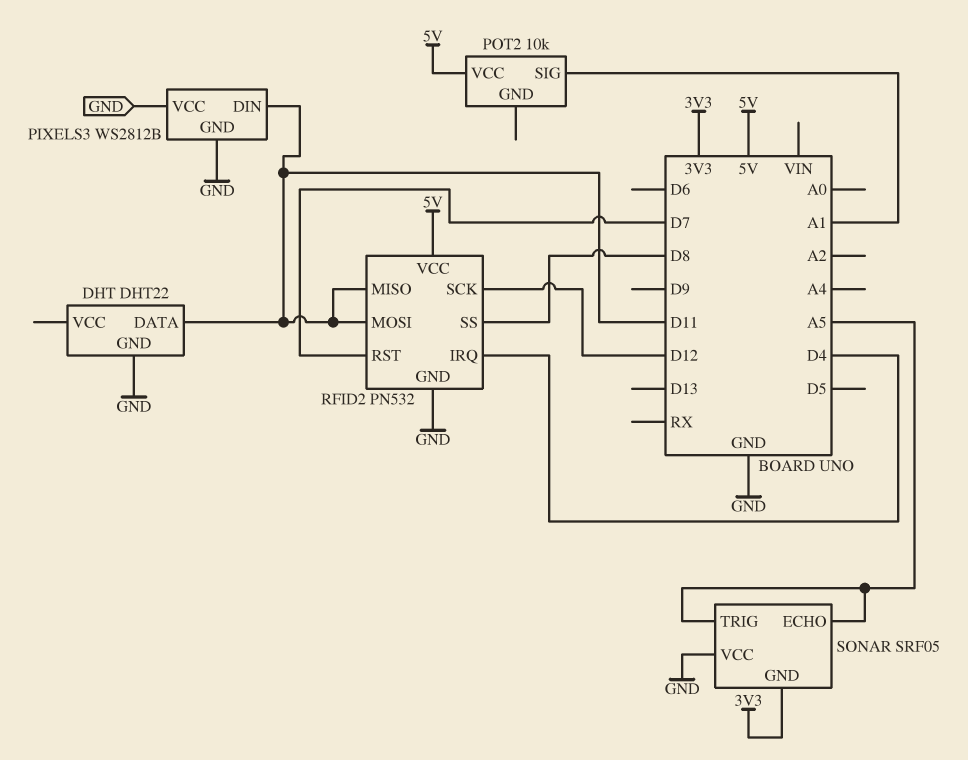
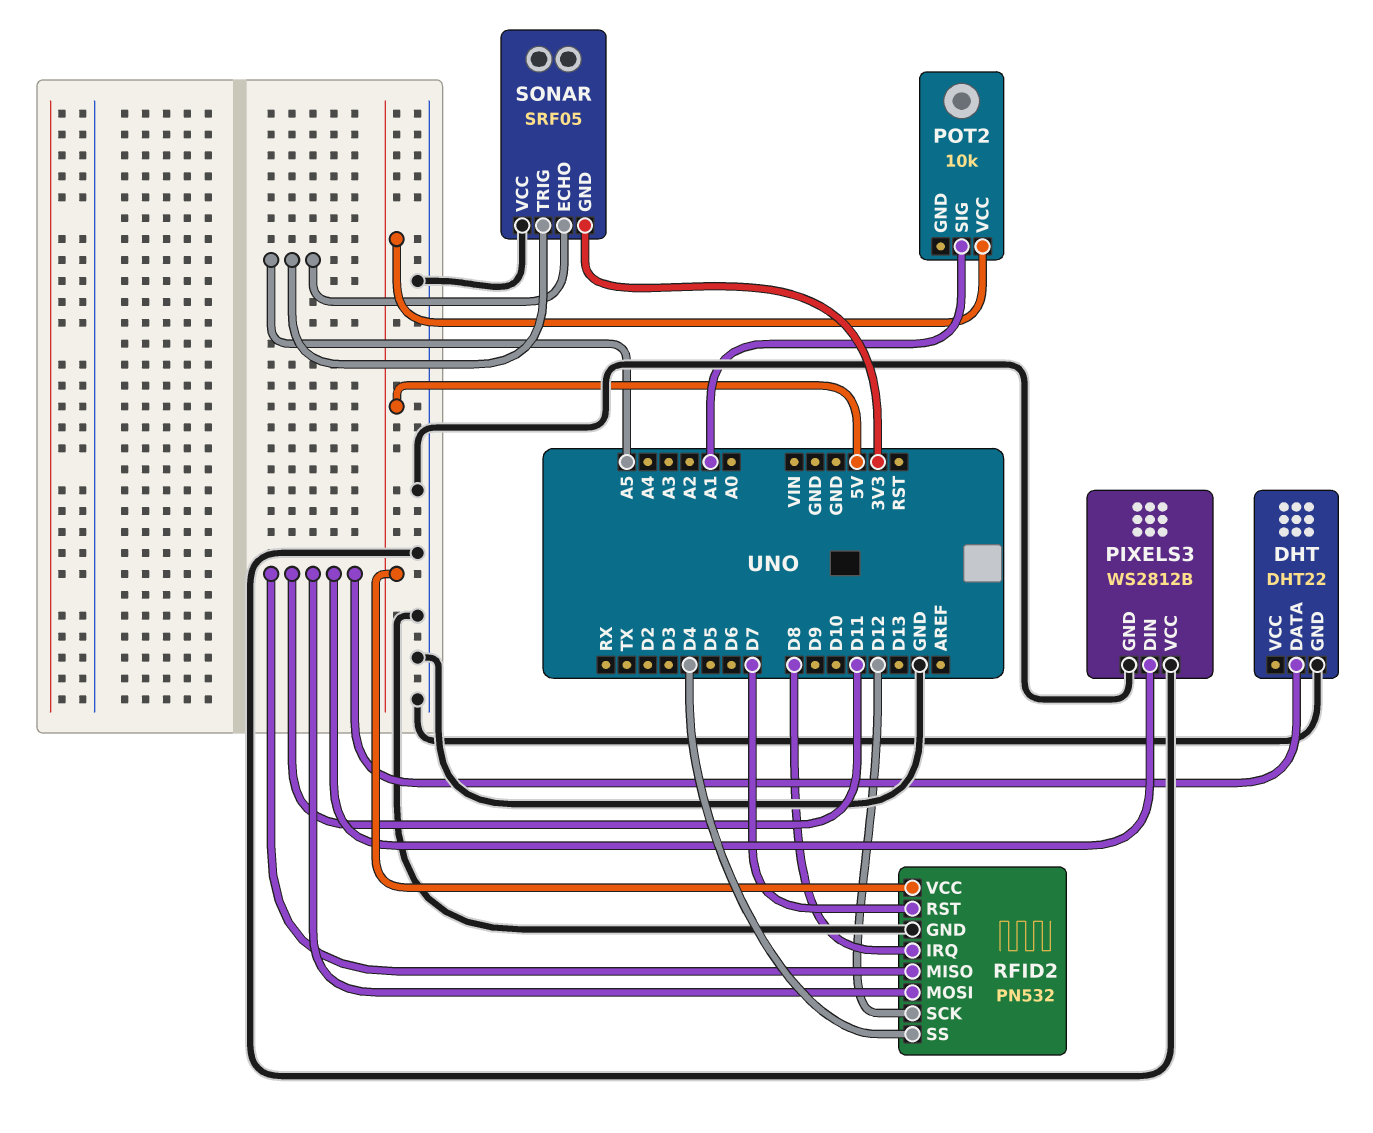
RFID2 pin IRQ: D4 -> D8
RFID2 pin SS: D8 -> D4

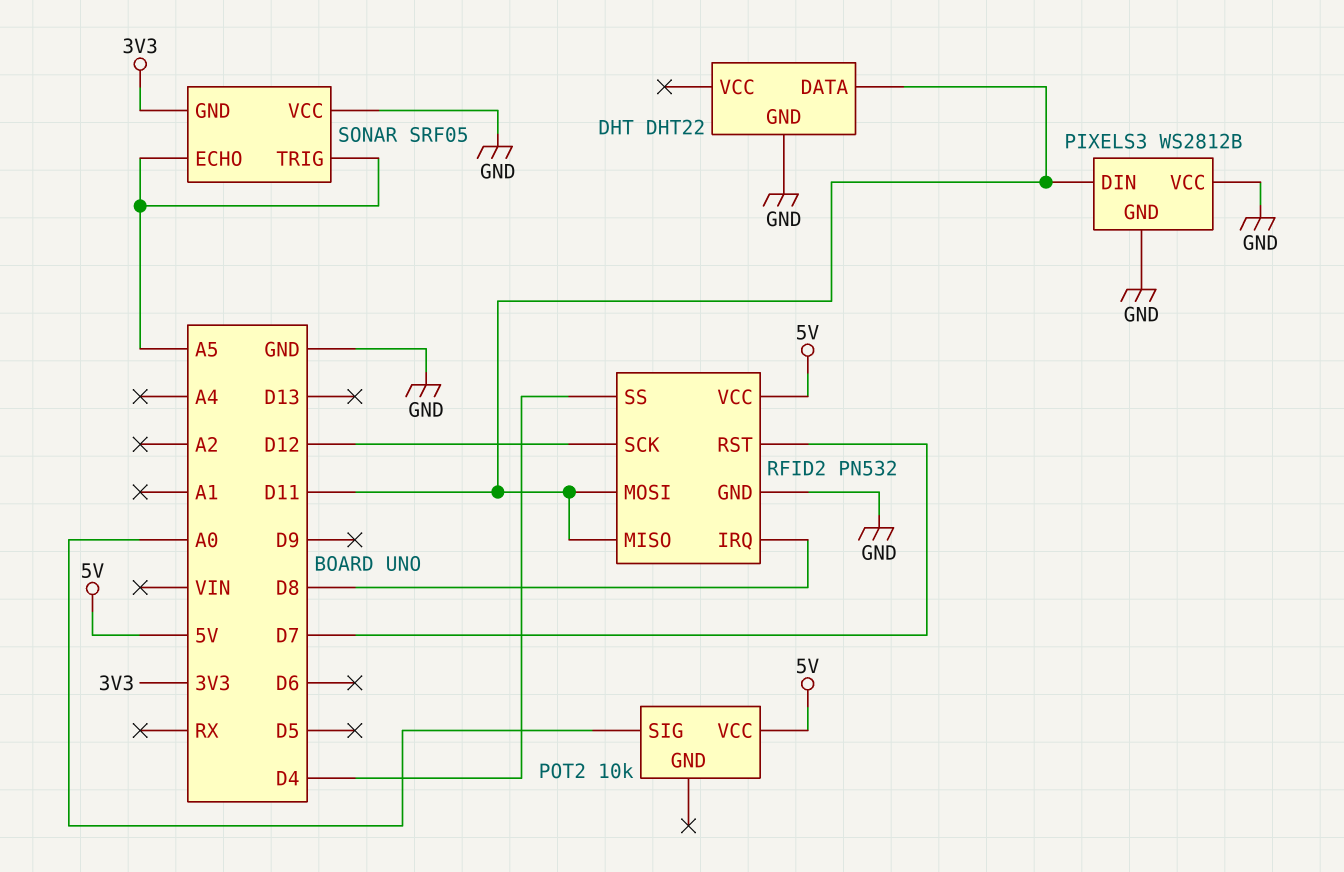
POT2 pin SIG: A1 -> A0

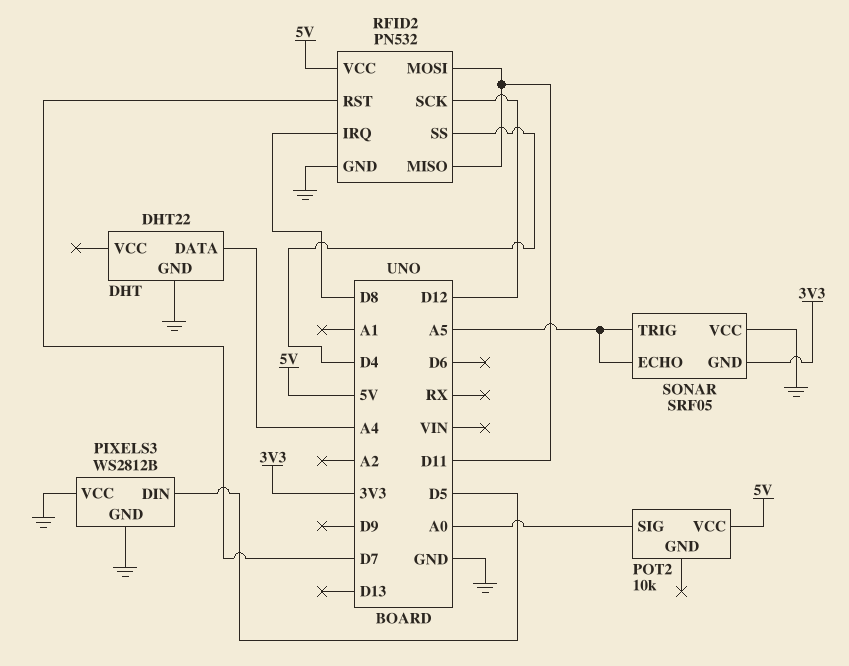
DHT pin DATA: D11 -> A4
PIXELS3 pin DIN: D11 -> D5

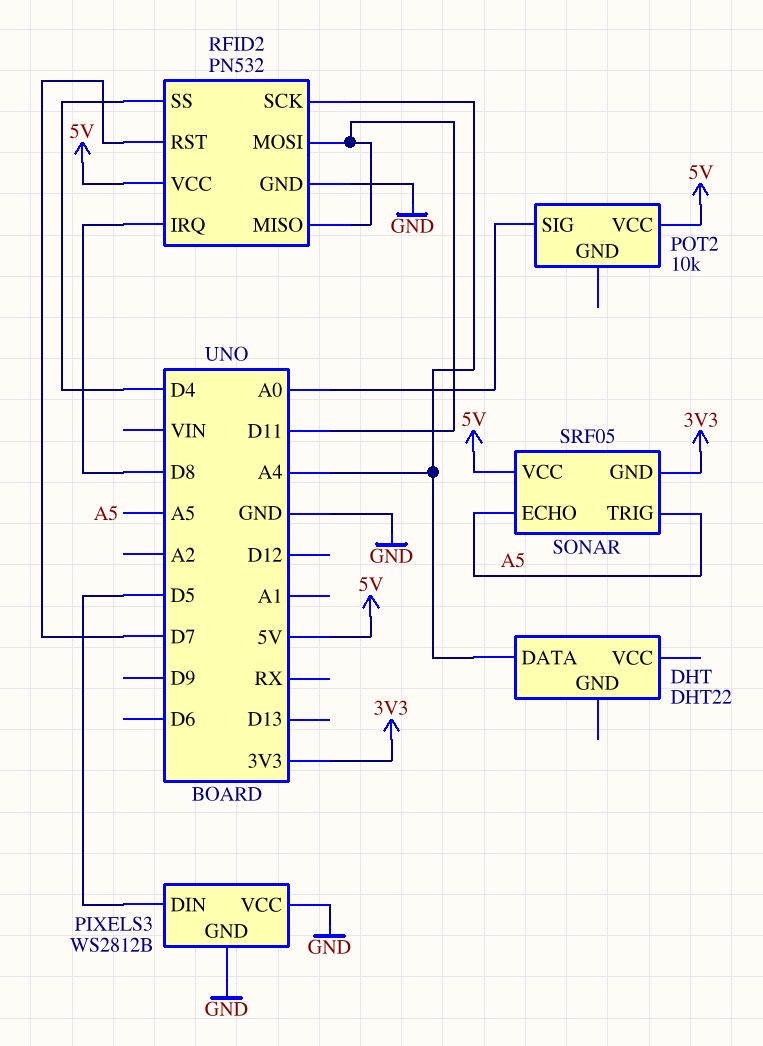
DHT pin GND: GND -> none
RFID2 pin SCK: D12 -> A4
SONAR pin VCC: GND -> 5V

